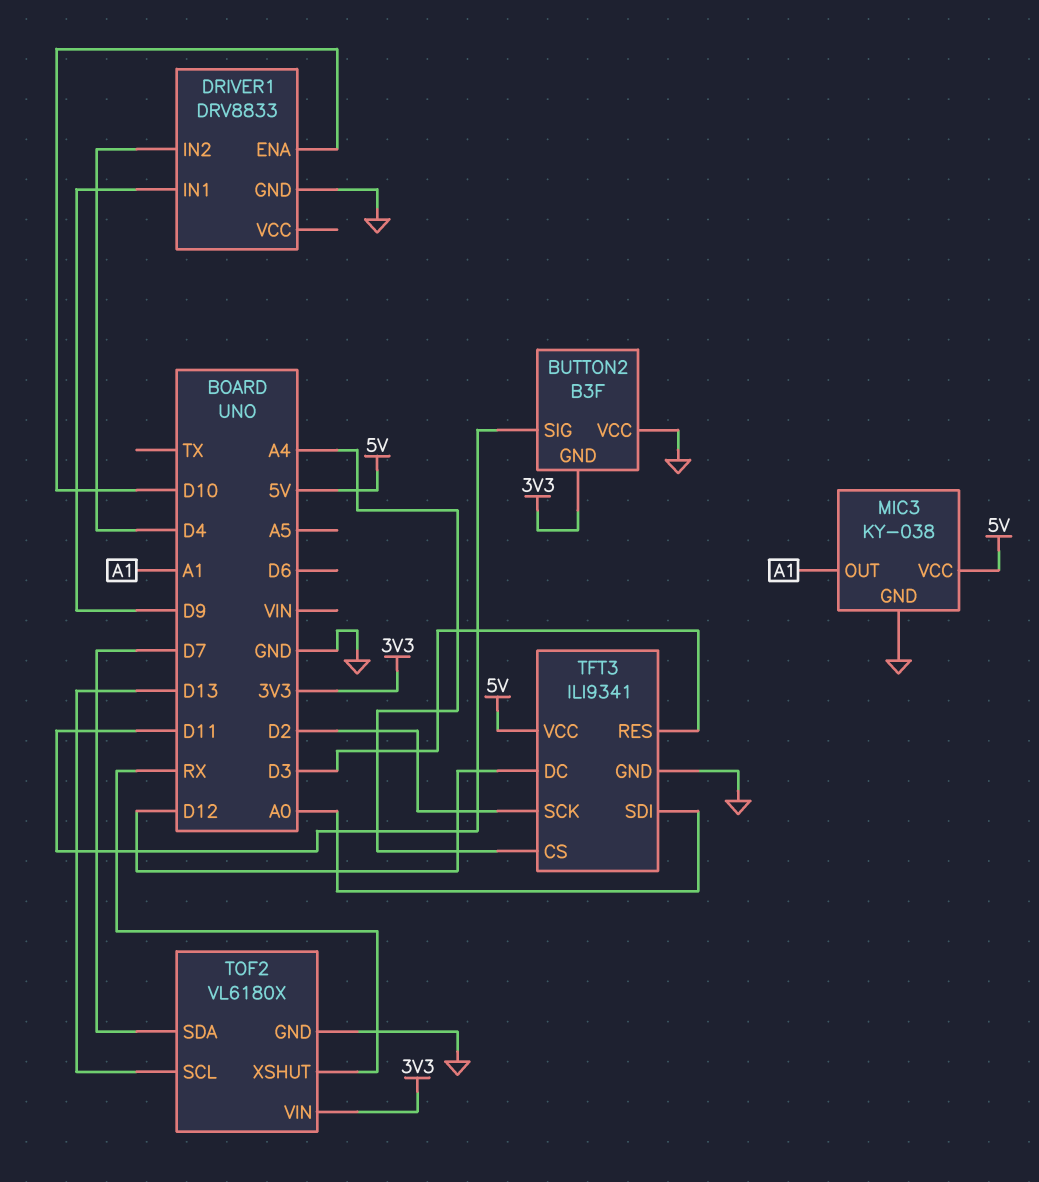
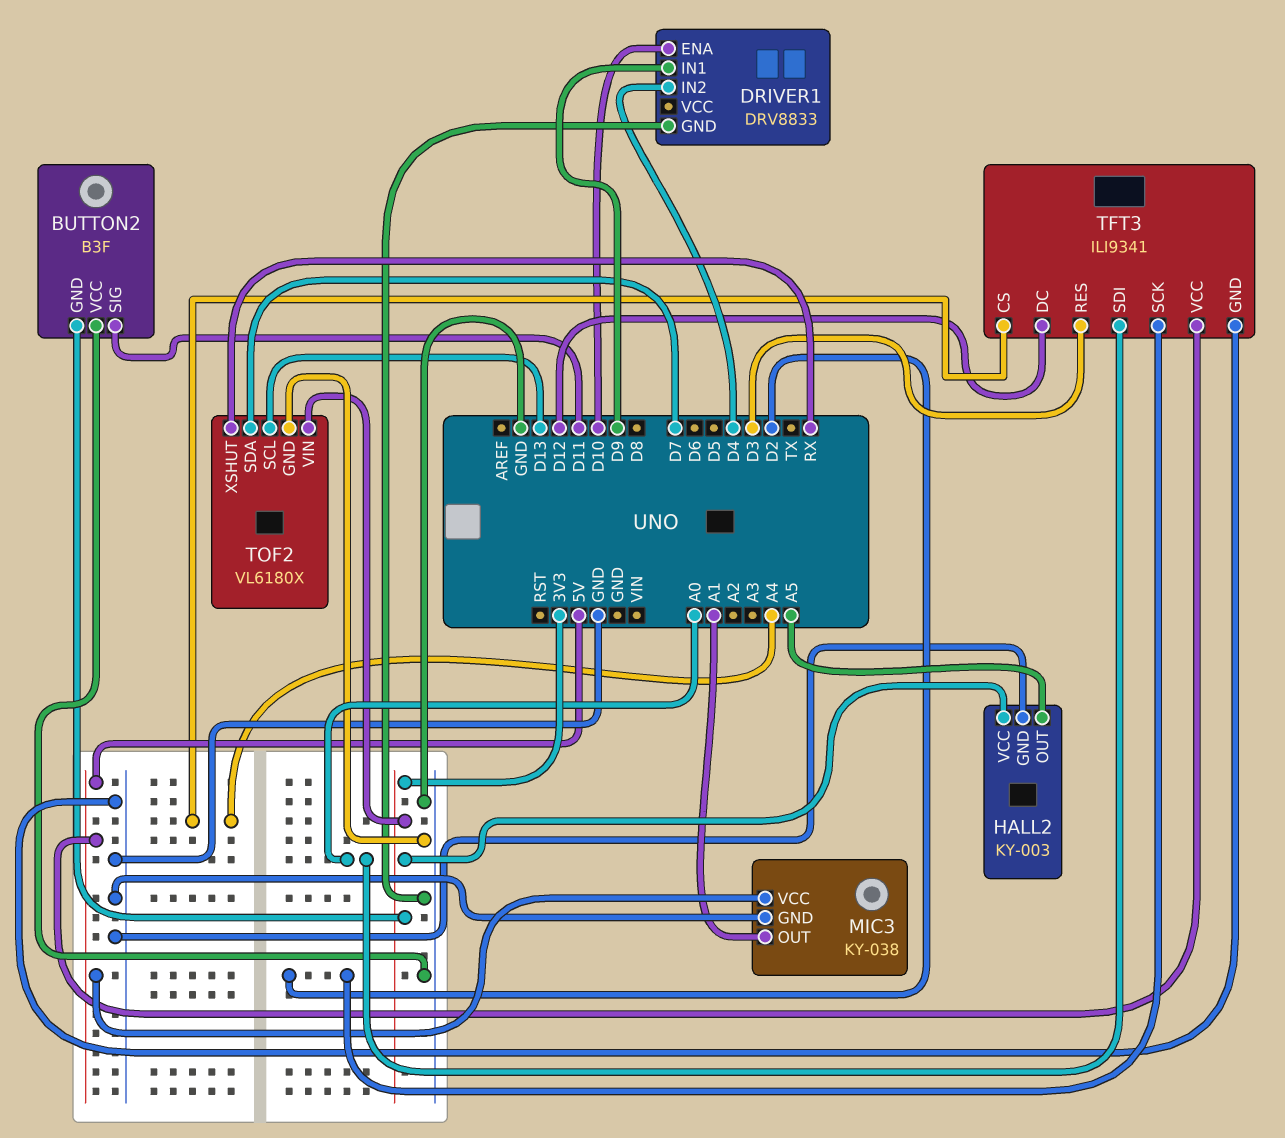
HALL2: none -> KY-003
HALL2 pin GND: none -> GND
HALL2 pin OUT: none -> A5
HALL2 pin VCC: none -> 3V3

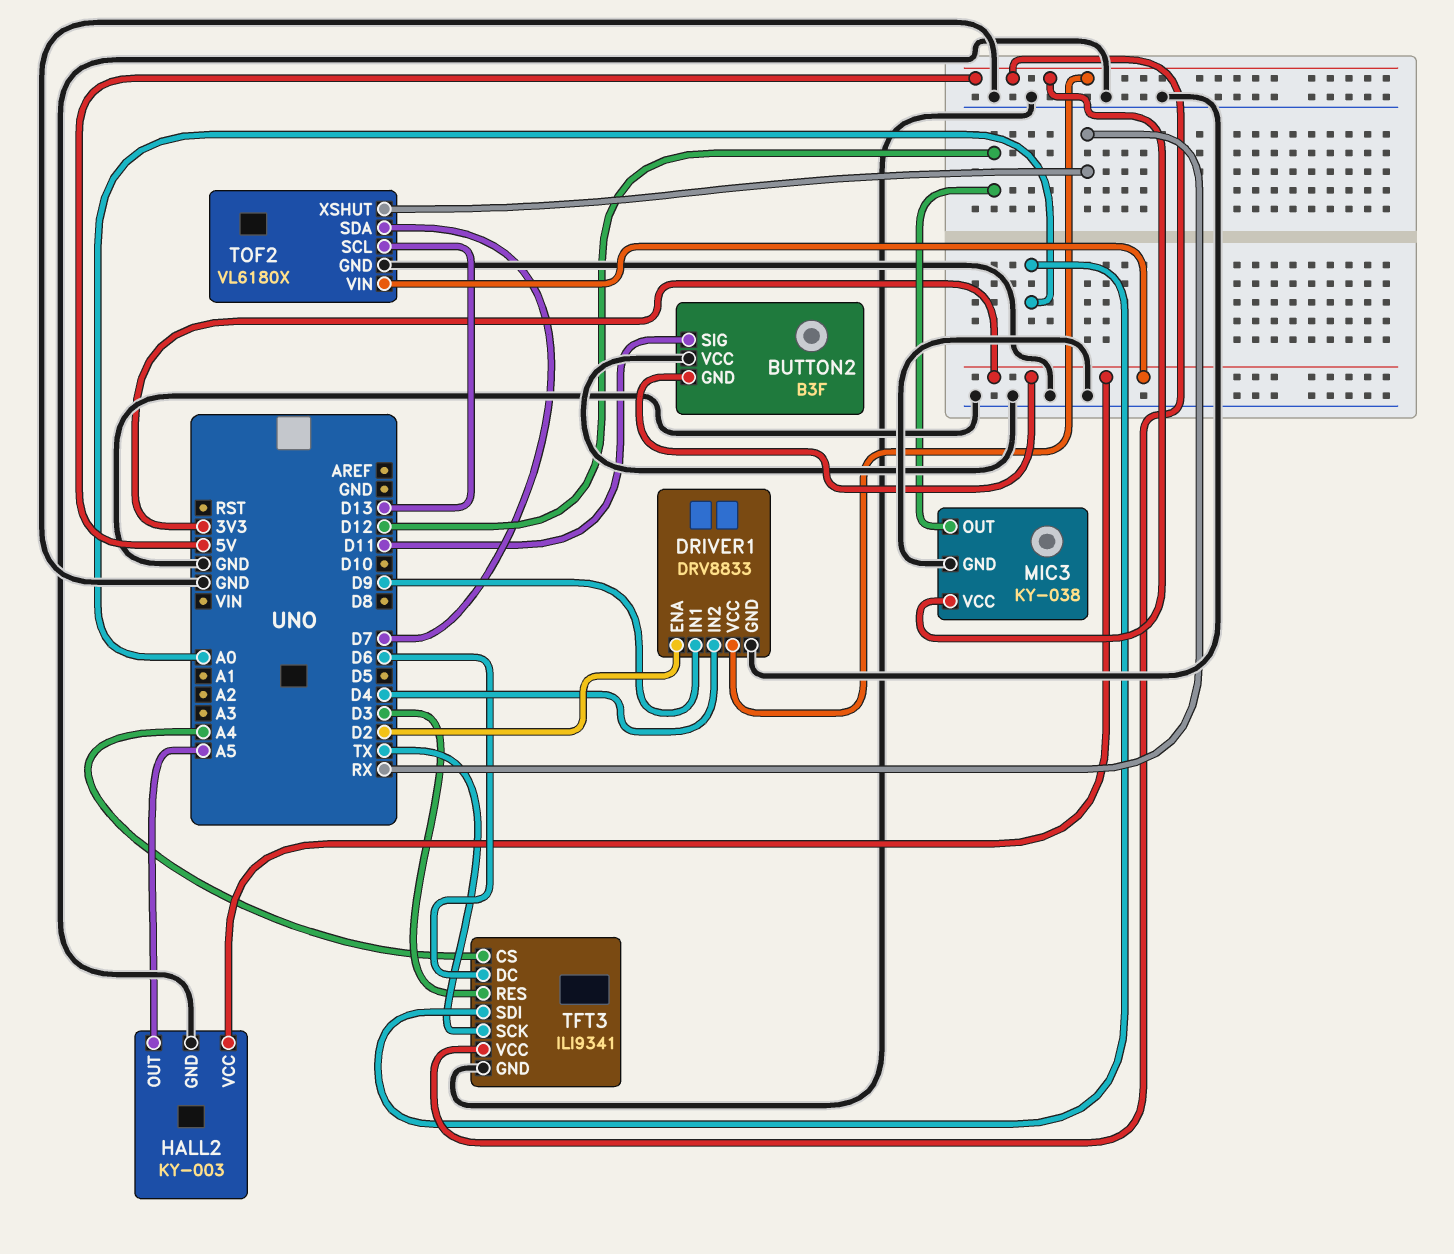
DRIVER1 pin ENA: D10 -> D2
DRIVER1 pin VCC: none -> 5V
MIC3 pin OUT: A1 -> D12
TFT3 pin DC: D12 -> D6
TFT3 pin SCK: D2 -> TX

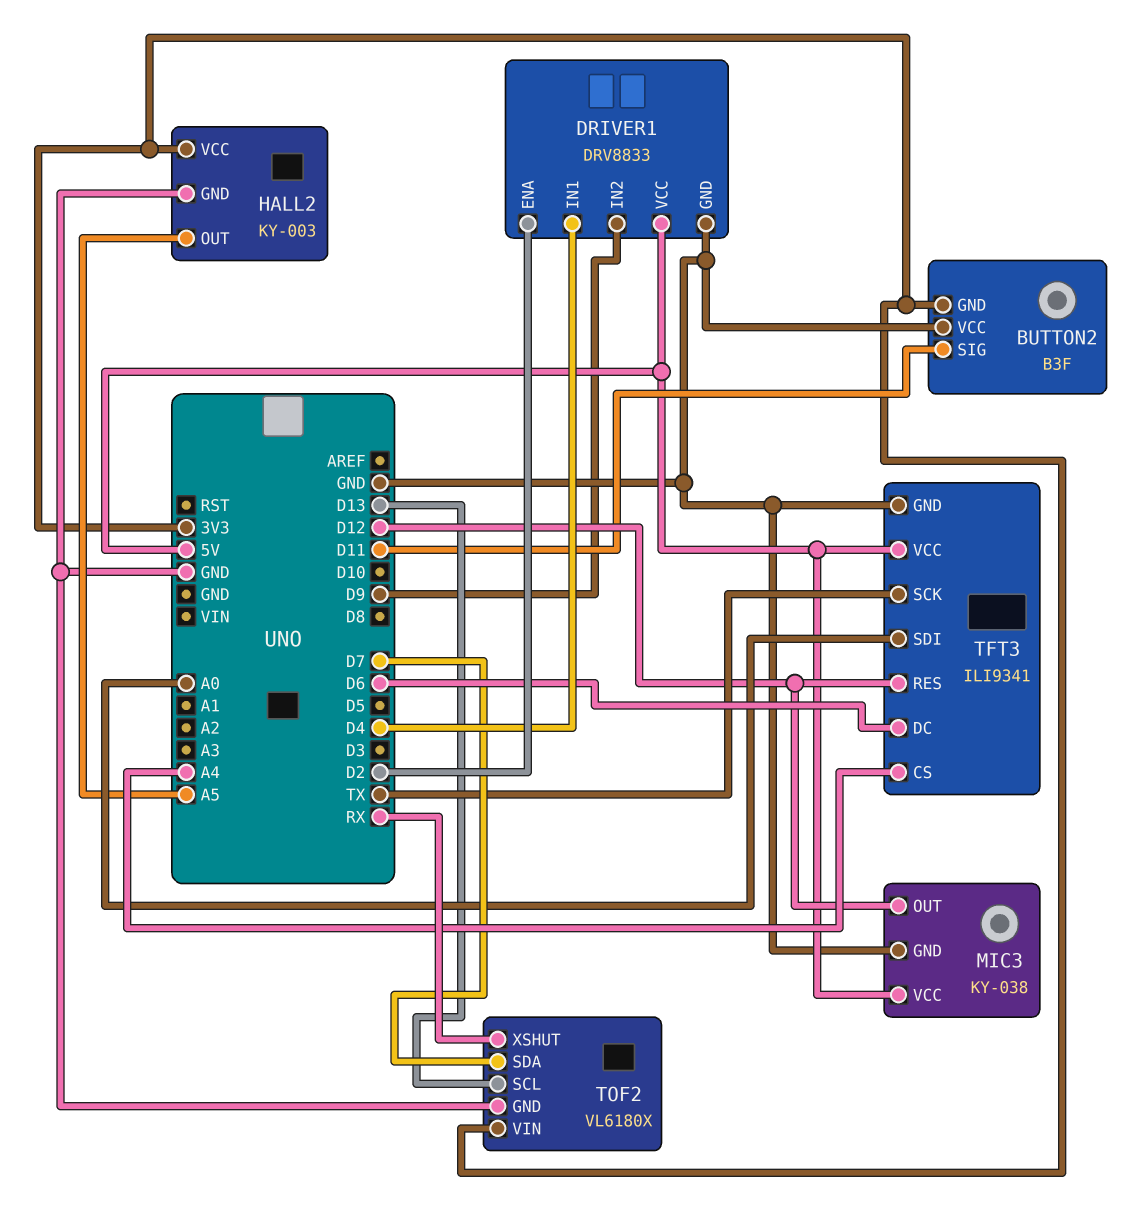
DRIVER1 pin IN1: D9 -> D4
DRIVER1 pin IN2: D4 -> D9
TFT3 pin RES: D3 -> D12

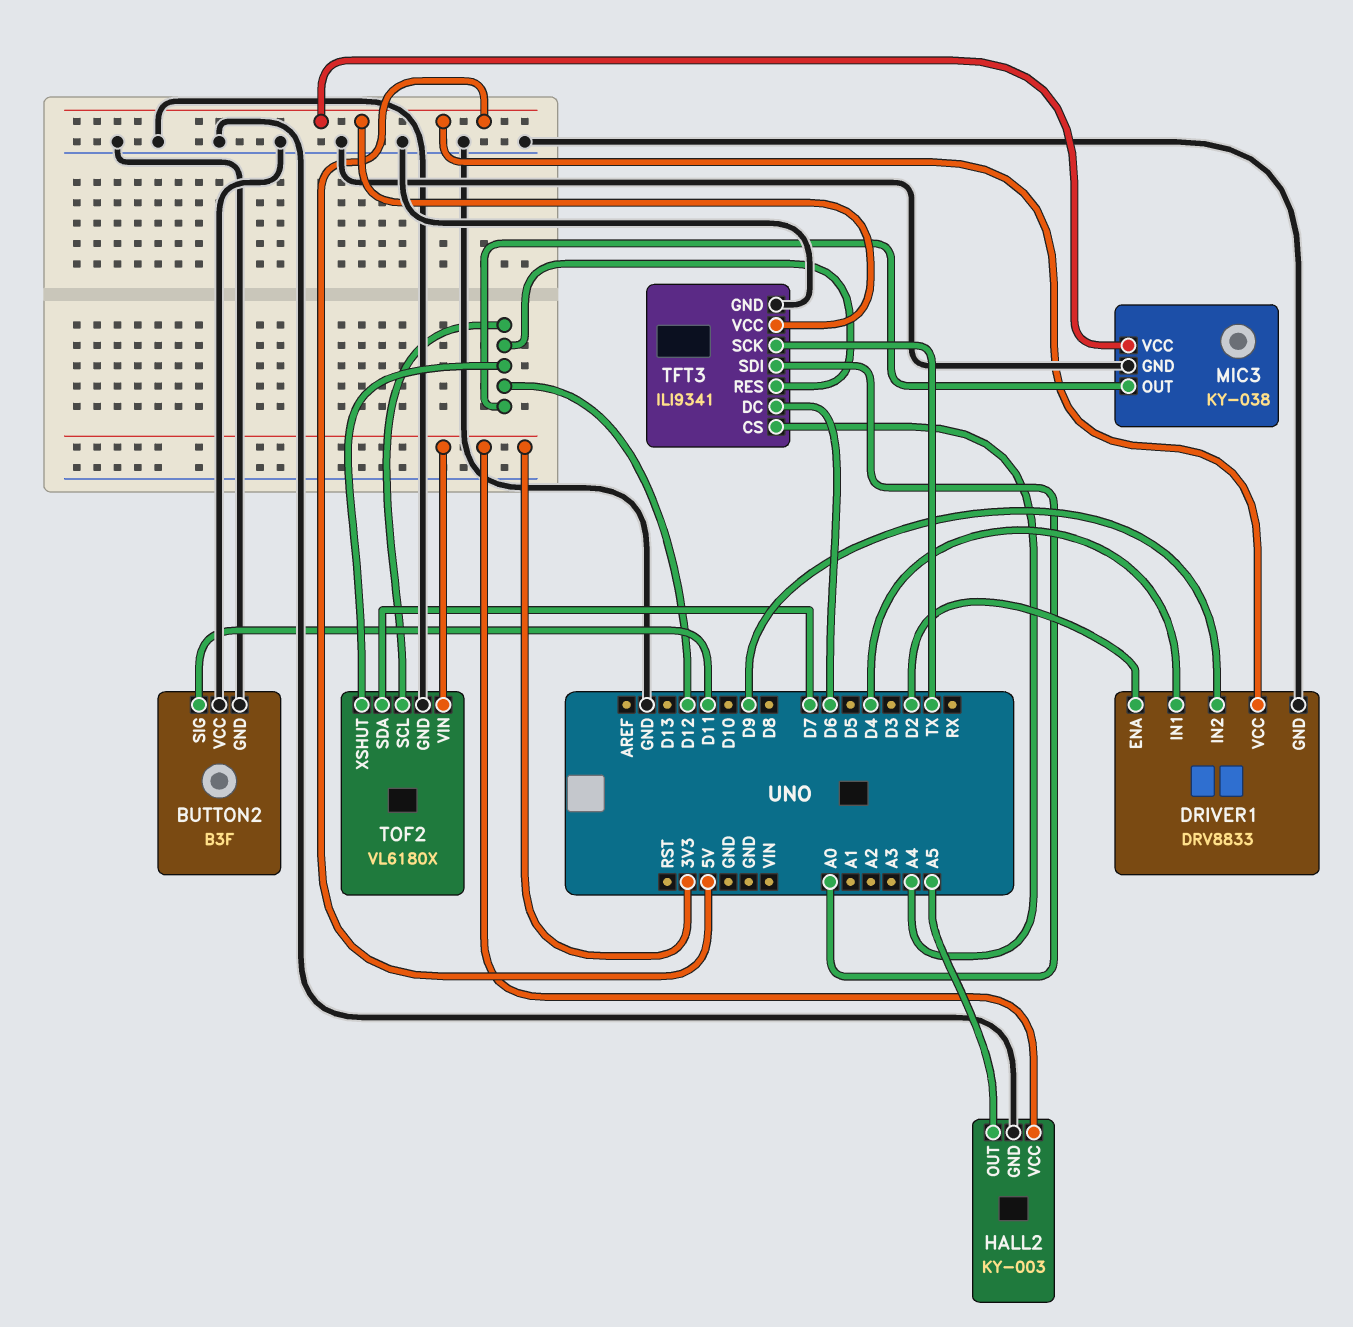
BUTTON2 pin GND: 3V3 -> GND
TOF2 pin SCL: D13 -> D12
TOF2 pin XSHUT: RX -> D12

